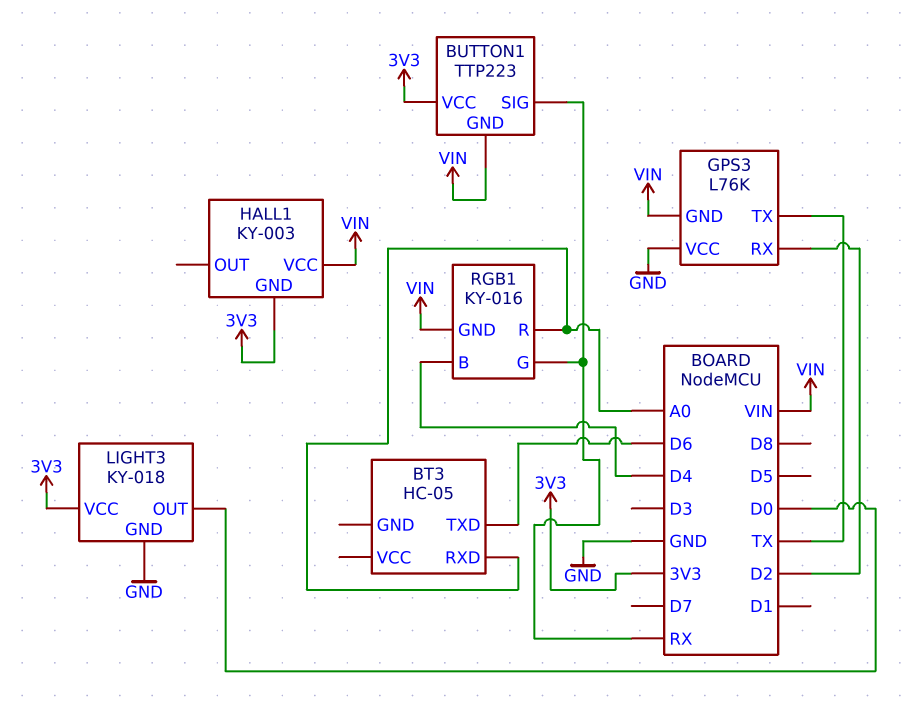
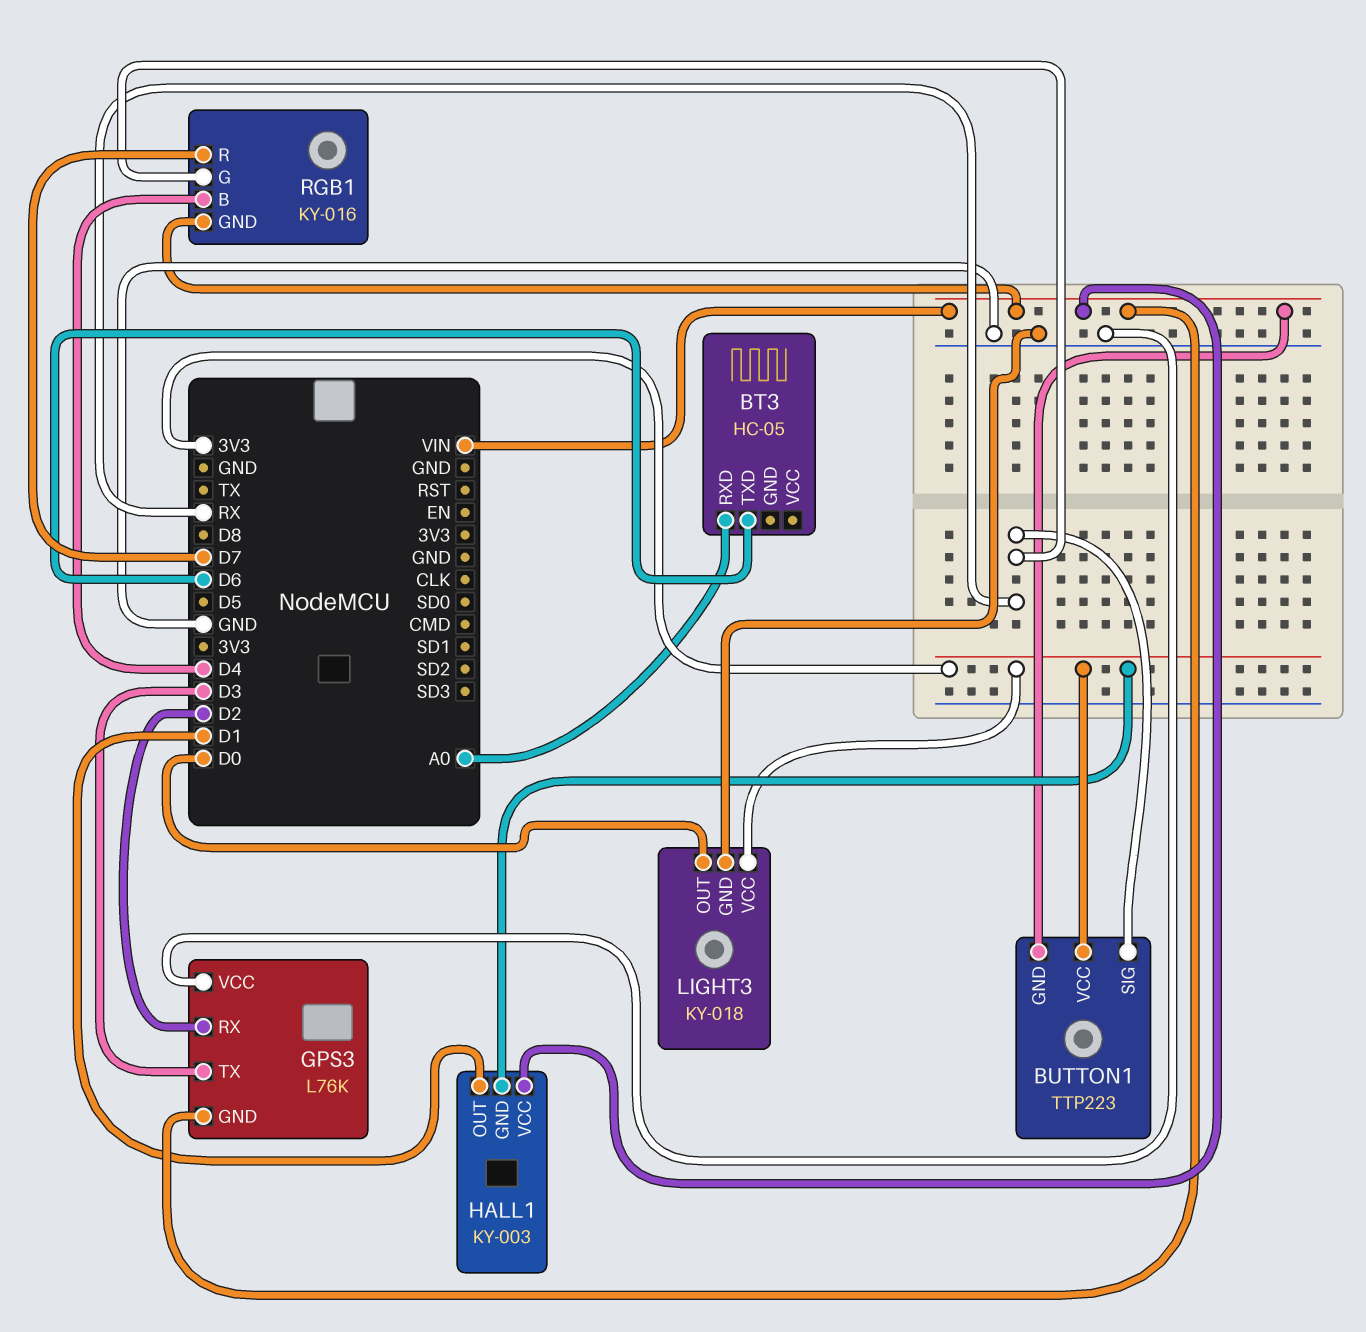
GPS3 pin TX: TX -> D3
HALL1 pin OUT: none -> D1
RGB1 pin R: A0 -> D7

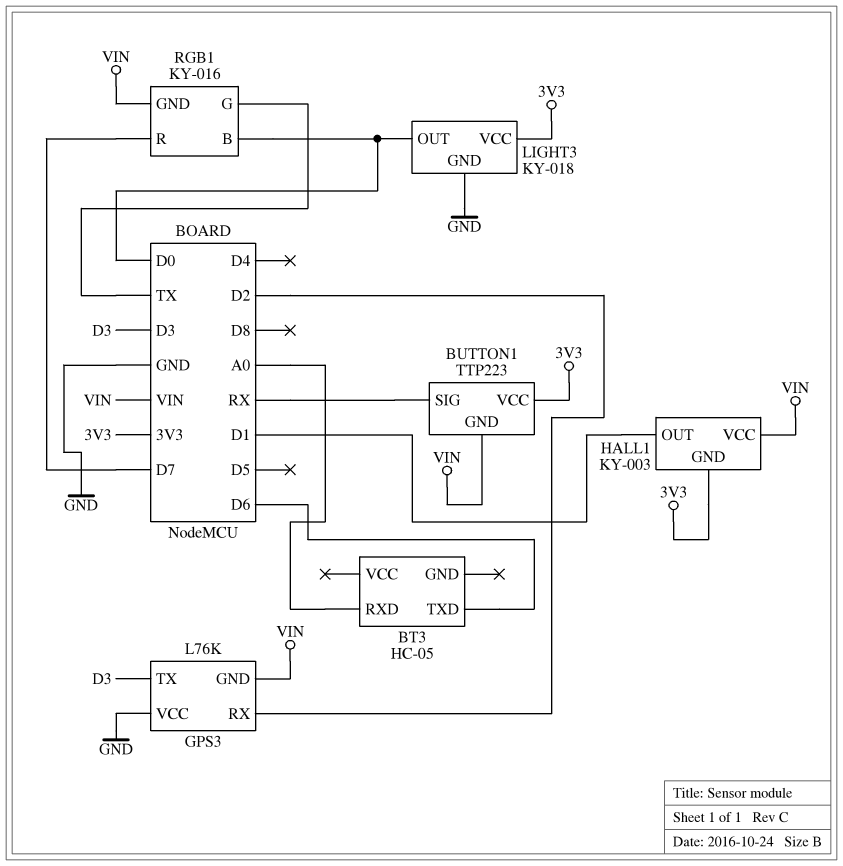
RGB1 pin B: D4 -> D0
RGB1 pin G: RX -> TX

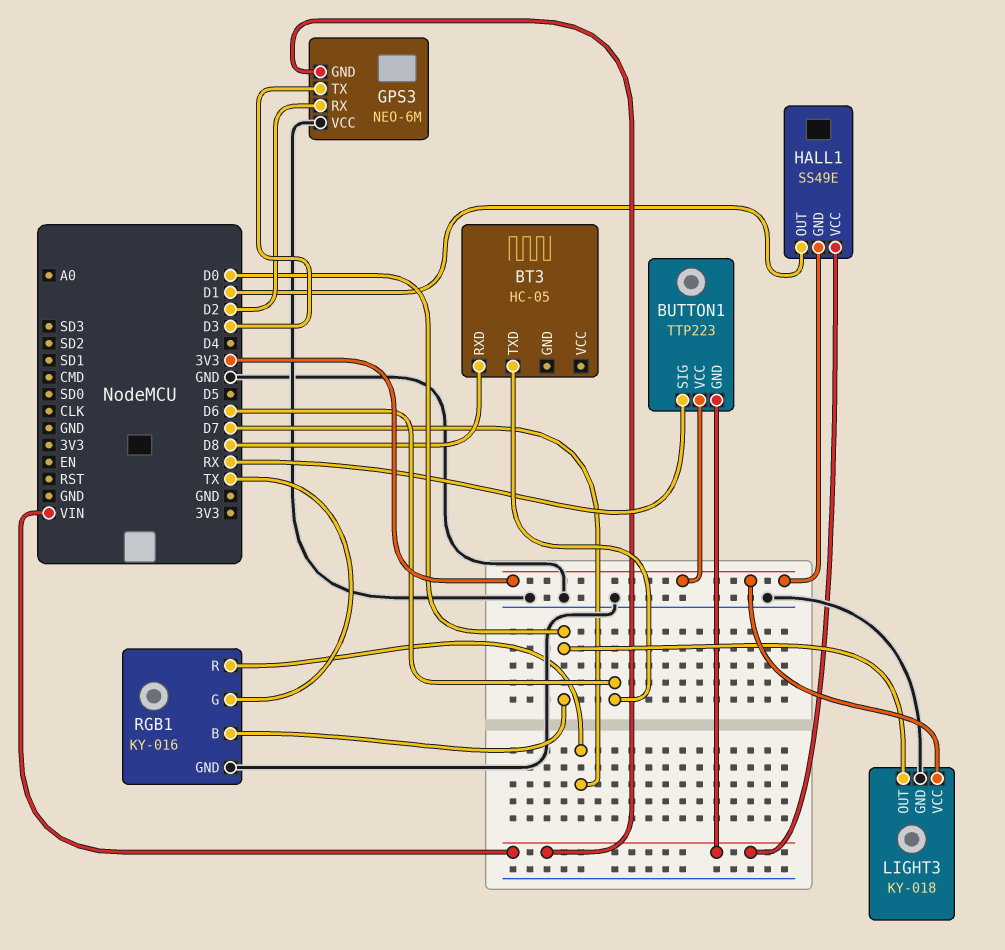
BT3 pin RXD: A0 -> D8
GPS3: L76K -> NEO-6M
HALL1: KY-003 -> SS49E
RGB1 pin GND: VIN -> GND

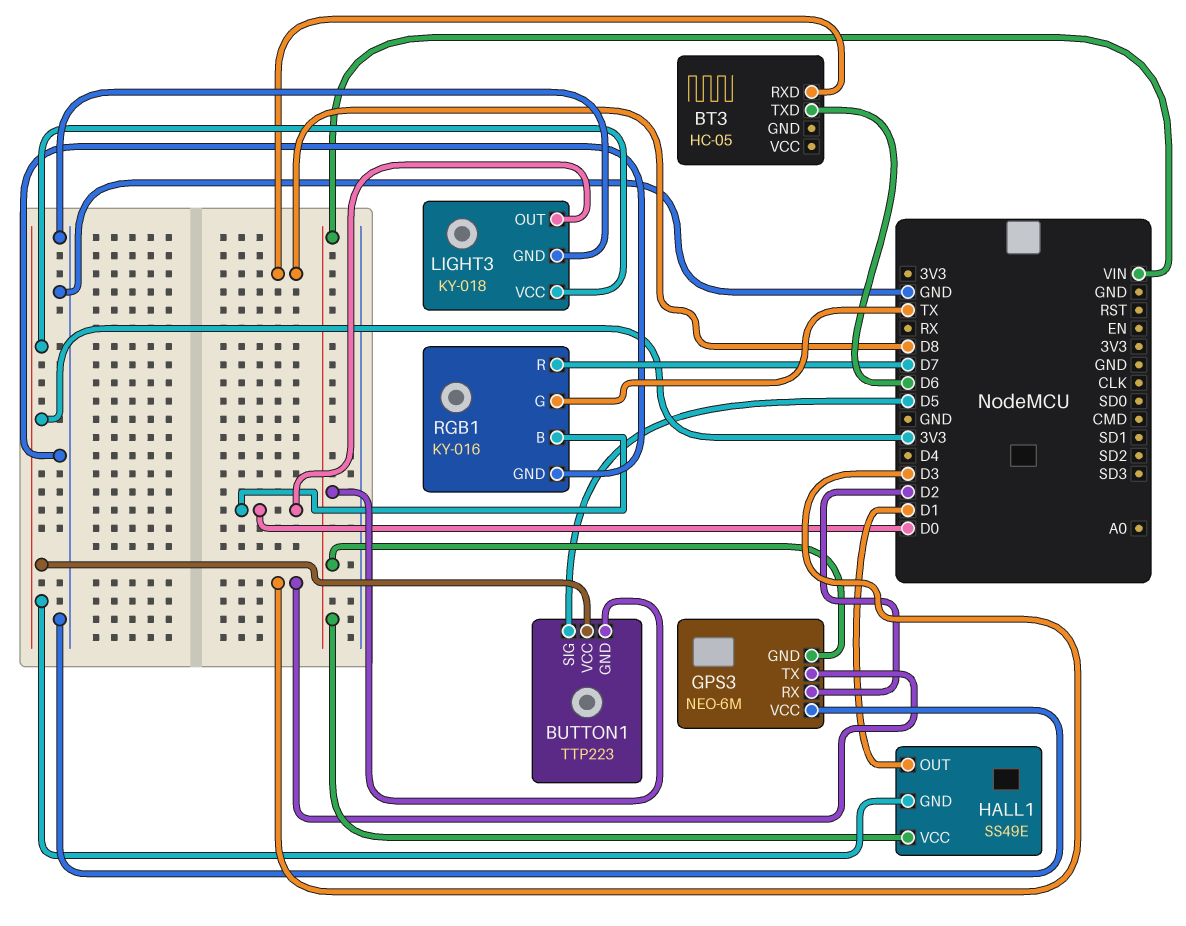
BUTTON1 pin SIG: RX -> D5

